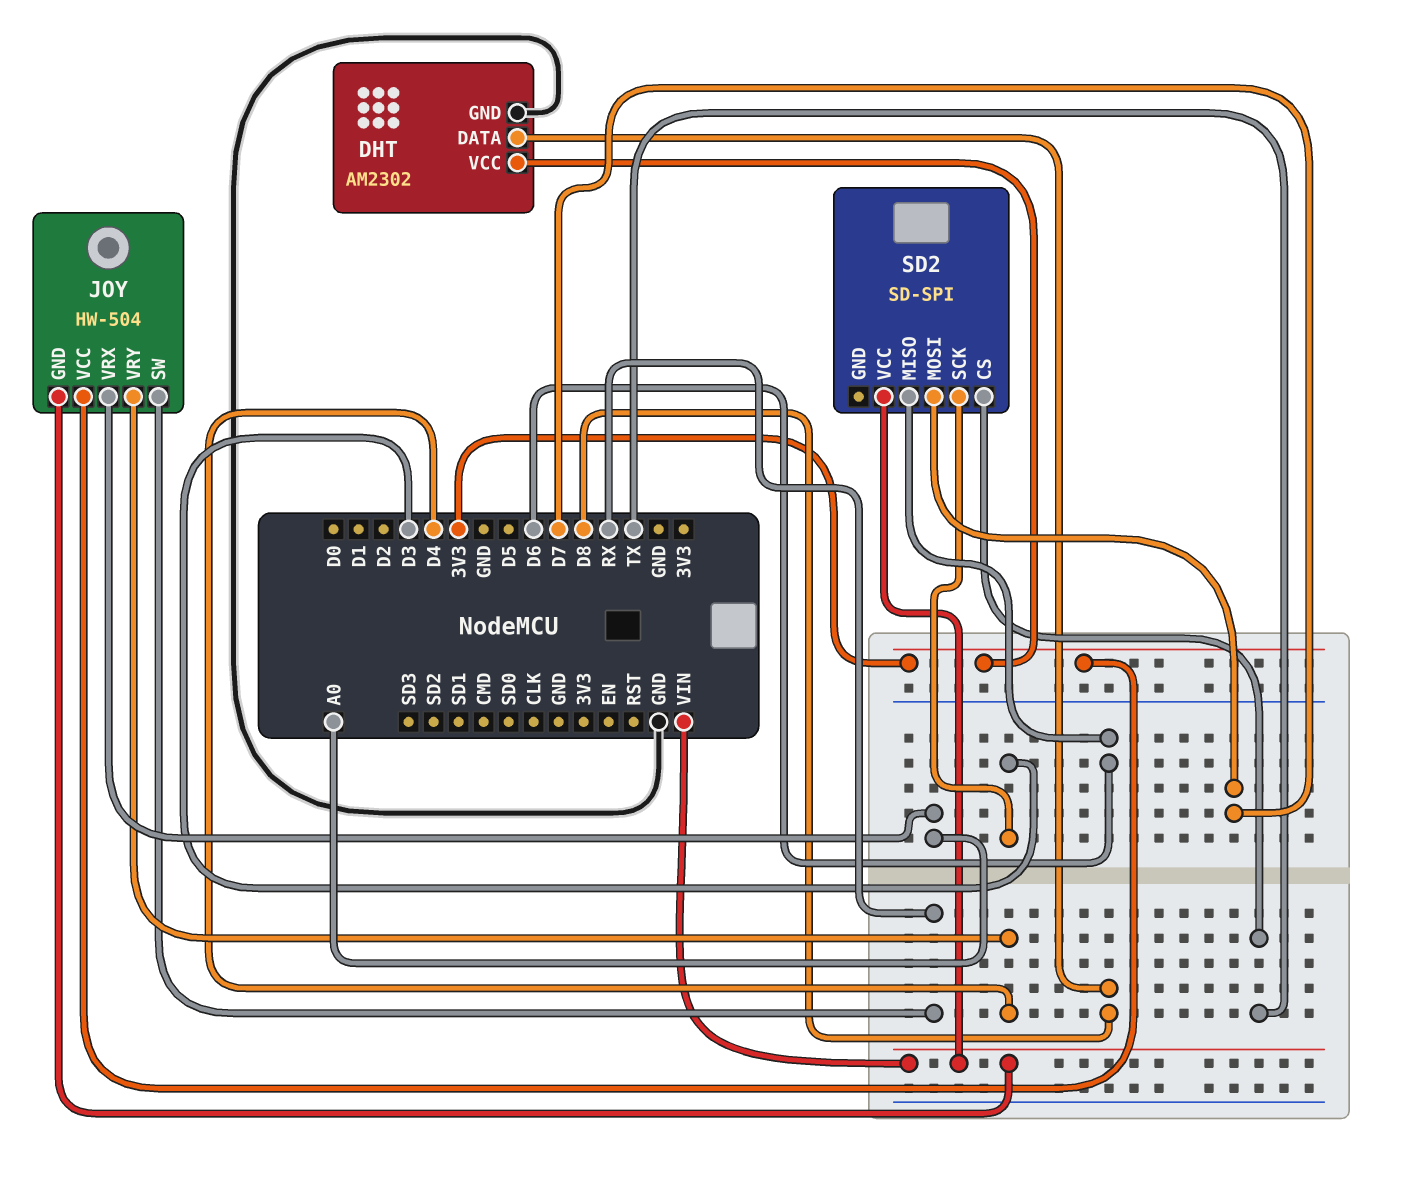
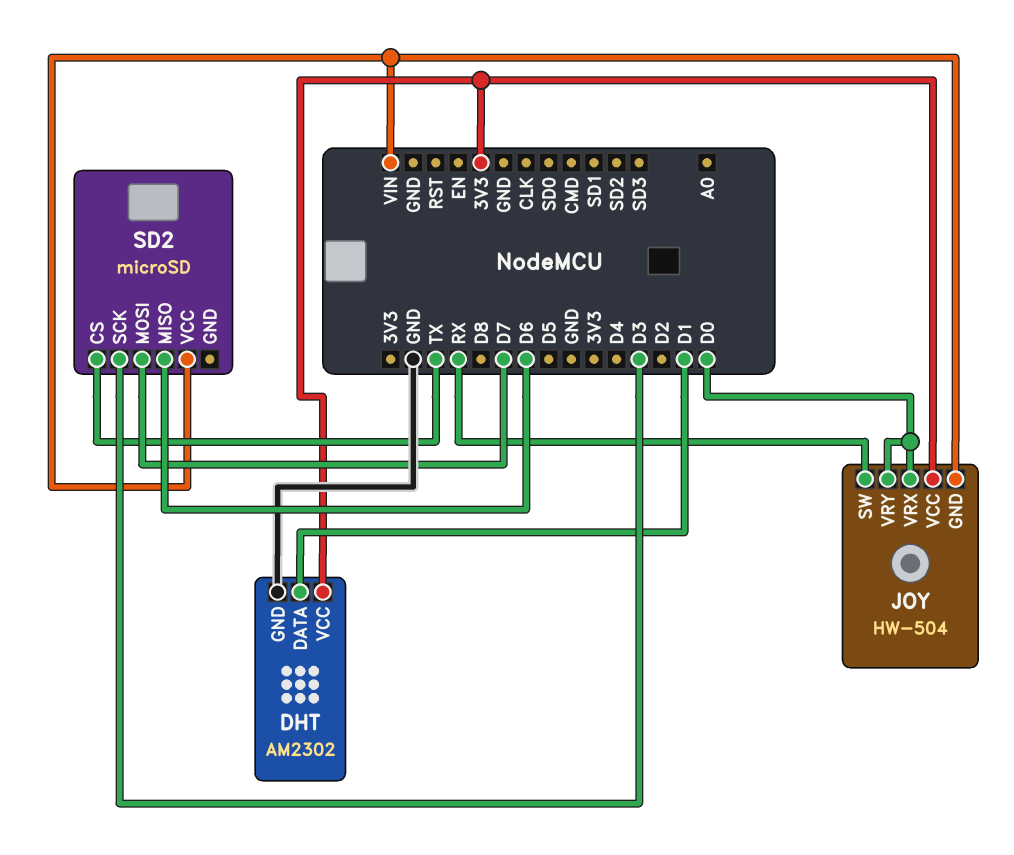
DHT pin DATA: D8 -> D1
JOY pin VRX: A0 -> D0
JOY pin VRY: D4 -> D0
SD2: SD-SPI -> microSD

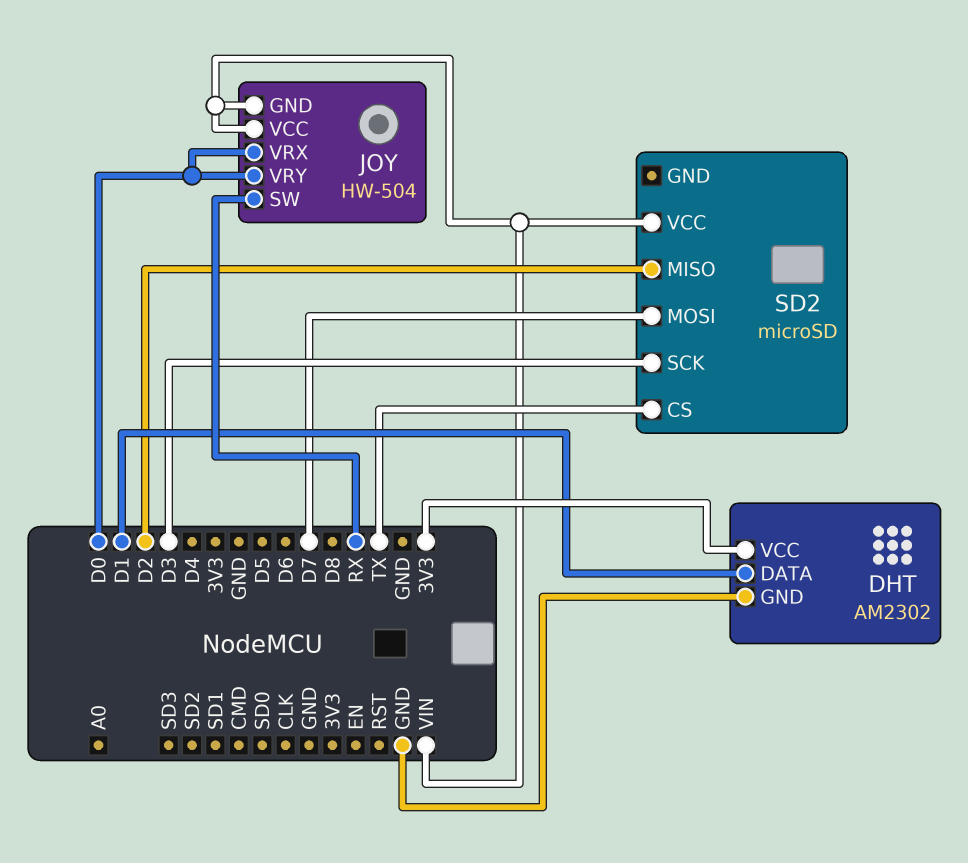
JOY pin VCC: 3V3 -> VIN
SD2 pin MISO: D6 -> D2

